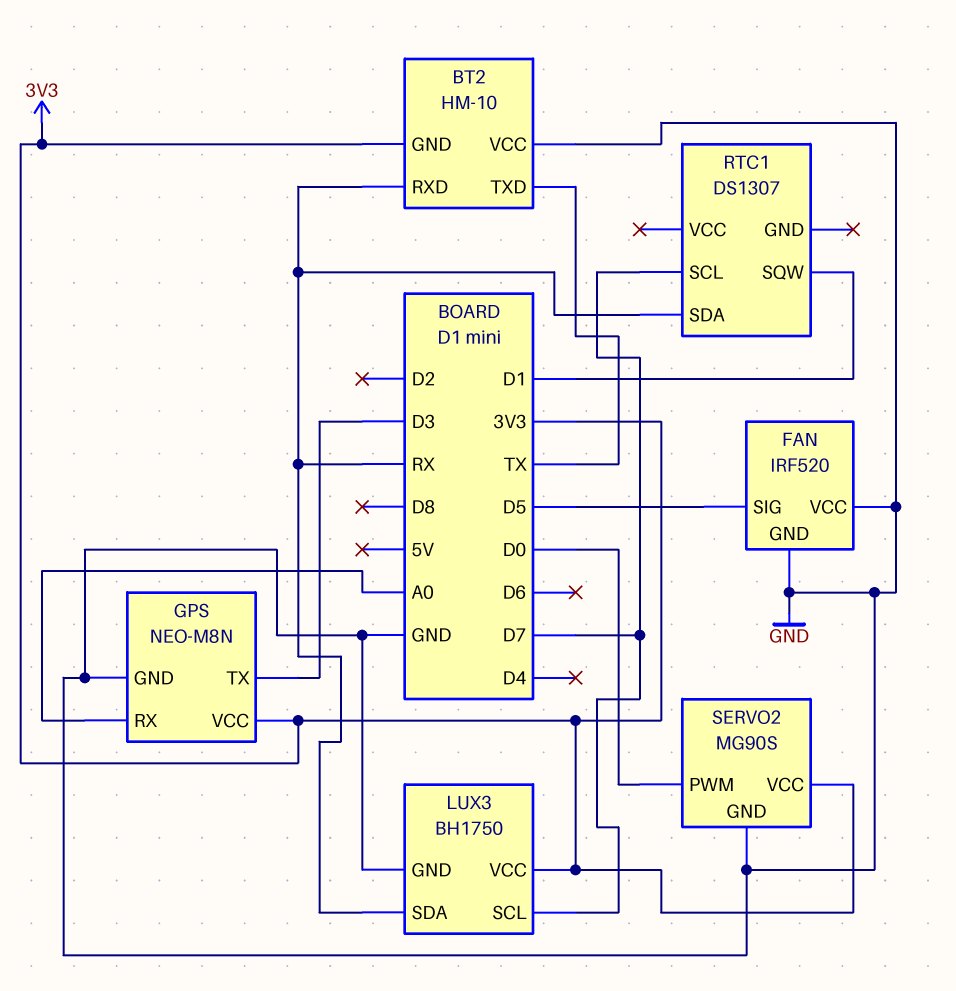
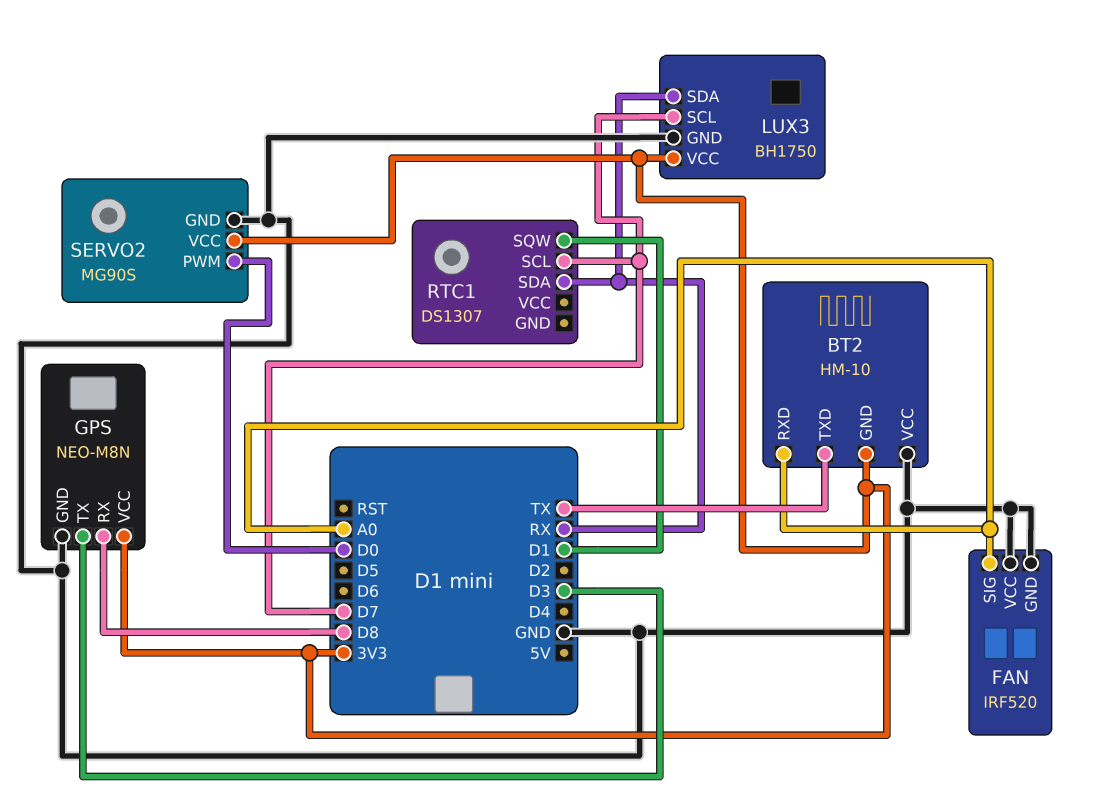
BT2 pin RXD: RX -> A0
FAN pin SIG: D5 -> A0
GPS pin RX: A0 -> D8

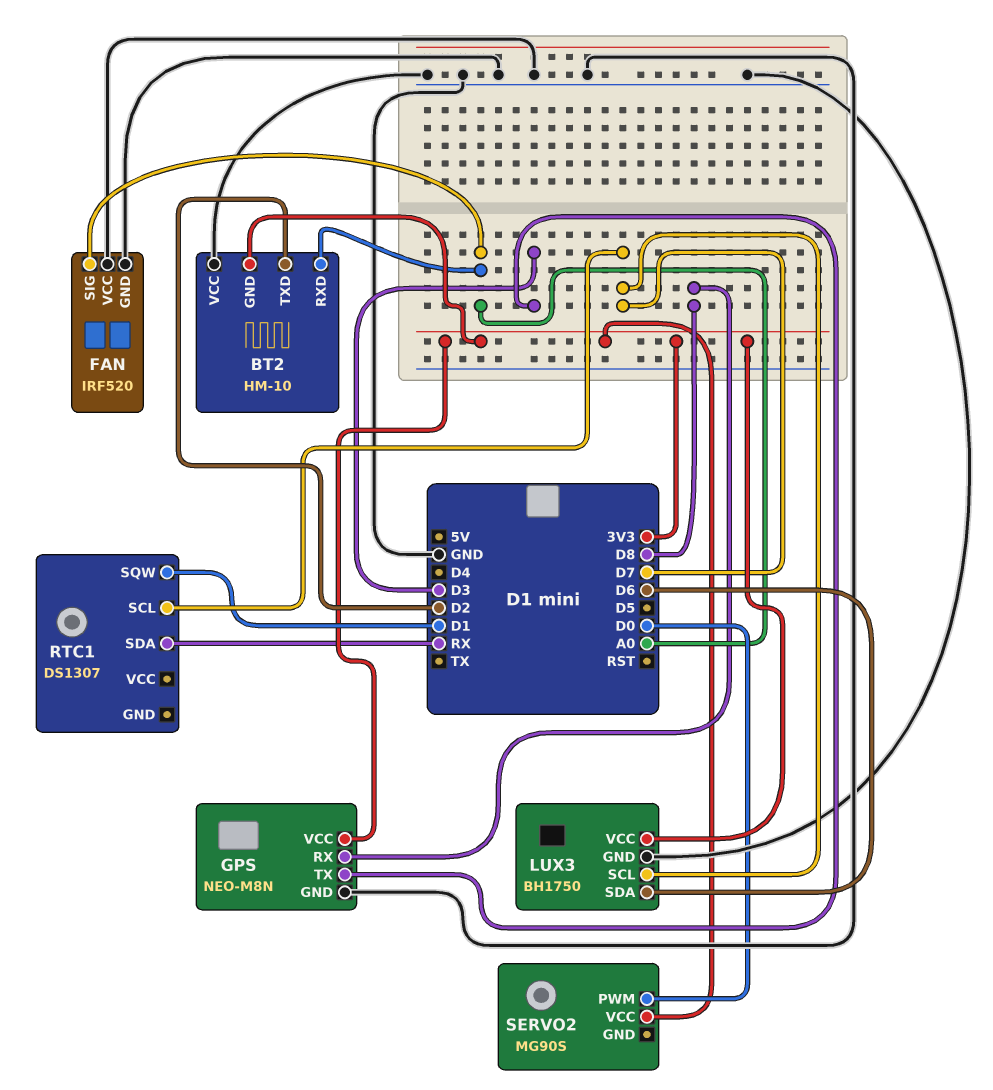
BT2 pin TXD: TX -> D2
LUX3 pin SDA: RX -> D6
SERVO2 pin GND: GND -> none

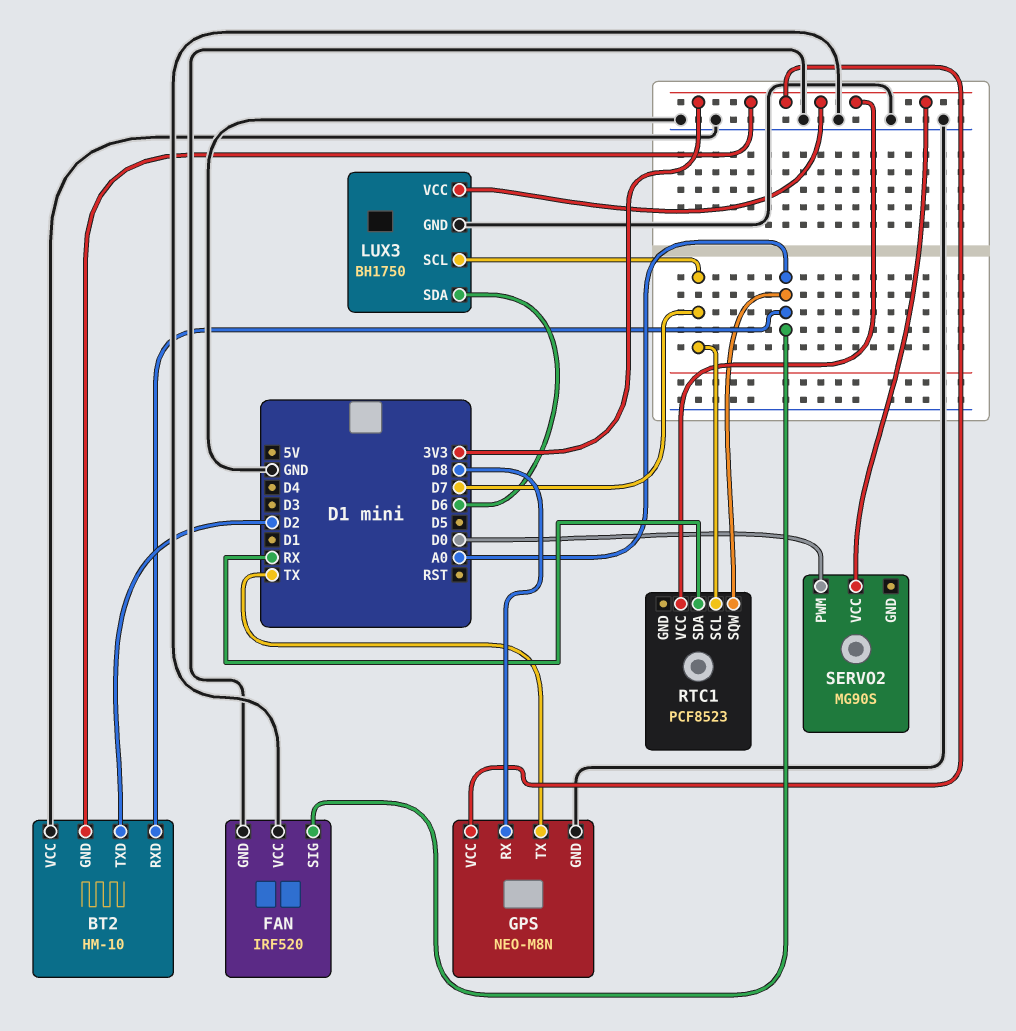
GPS pin TX: D3 -> TX
RTC1: DS1307 -> PCF8523
RTC1 pin SQW: D1 -> A0
RTC1 pin VCC: none -> 3V3

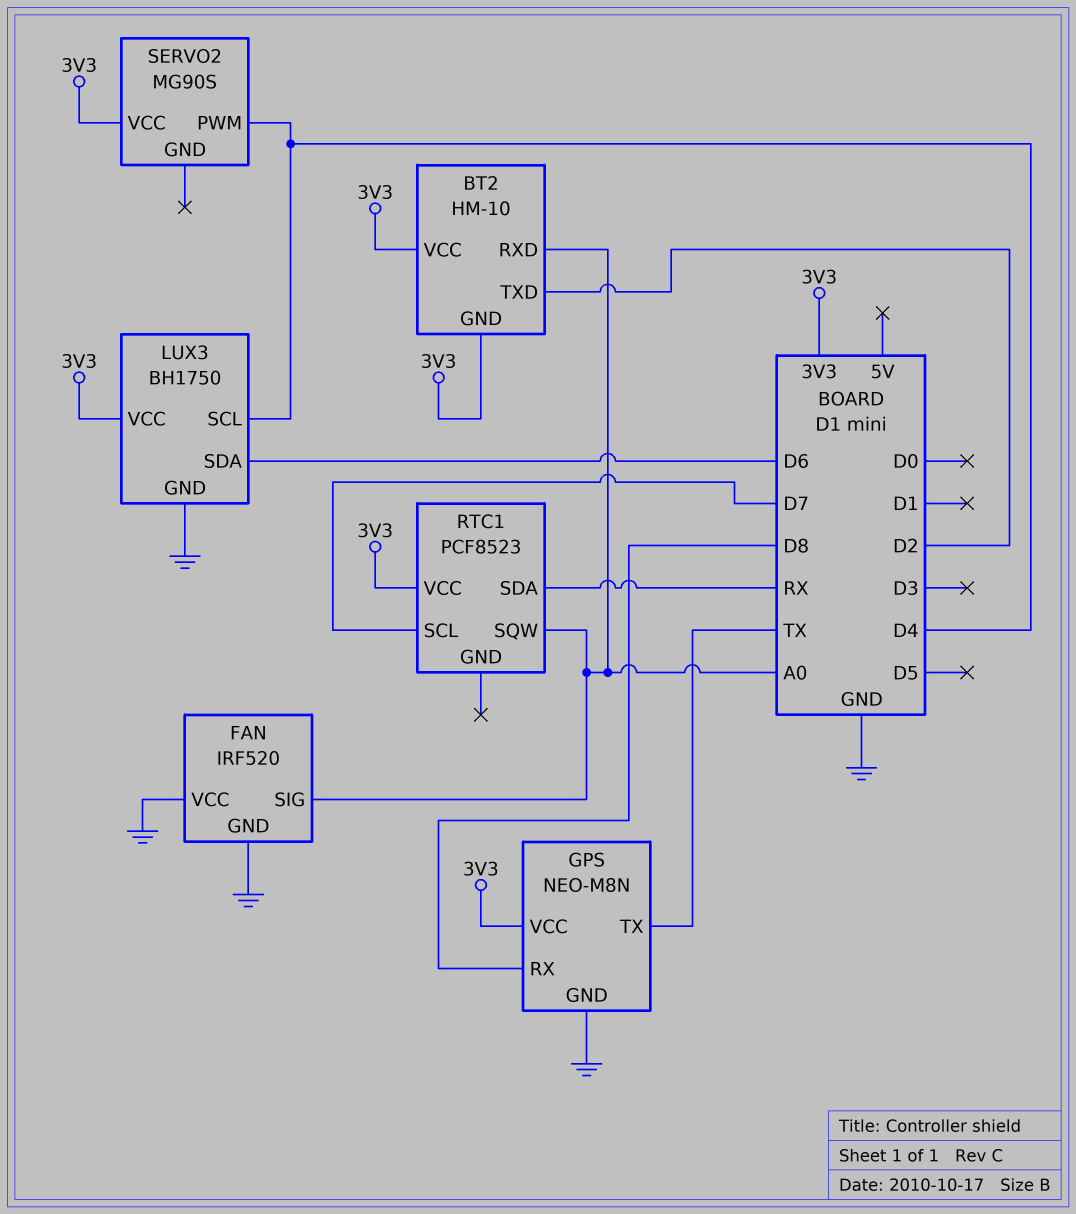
BT2 pin VCC: GND -> 3V3
LUX3 pin SCL: D7 -> D4
SERVO2 pin PWM: D0 -> D4

